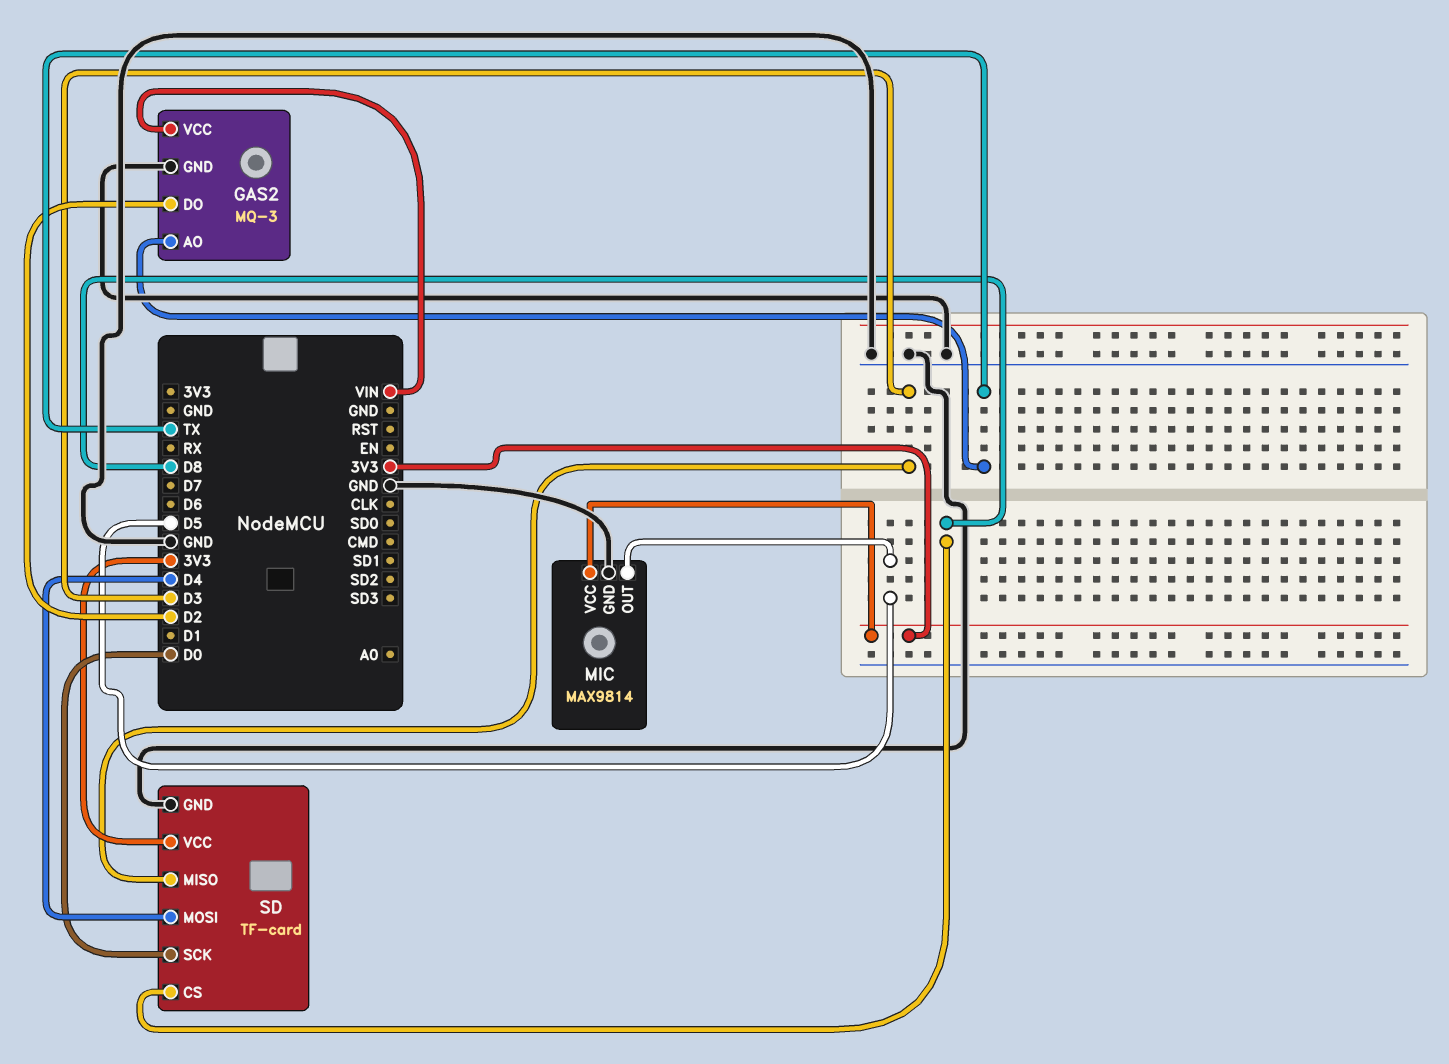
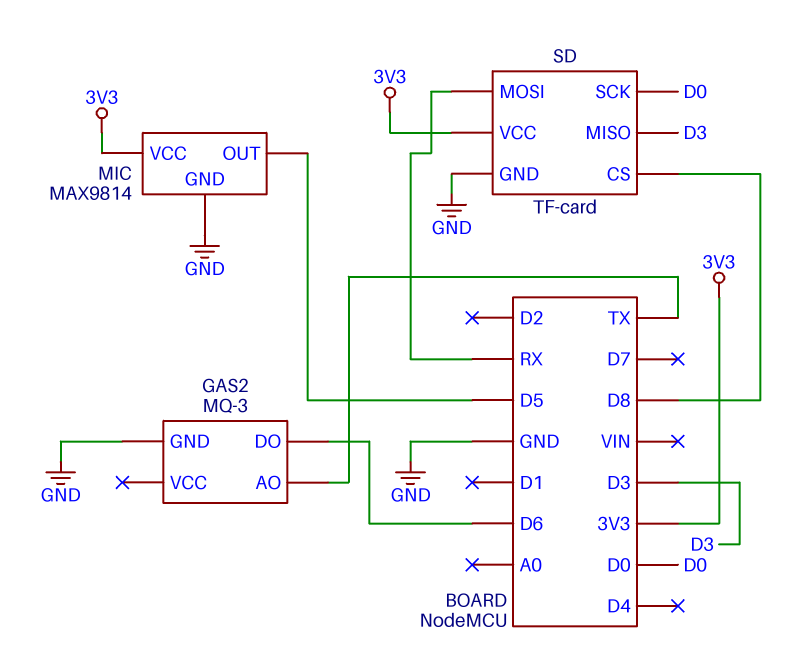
GAS2 pin DO: D2 -> D6
GAS2 pin VCC: VIN -> none
SD pin MOSI: D4 -> RX

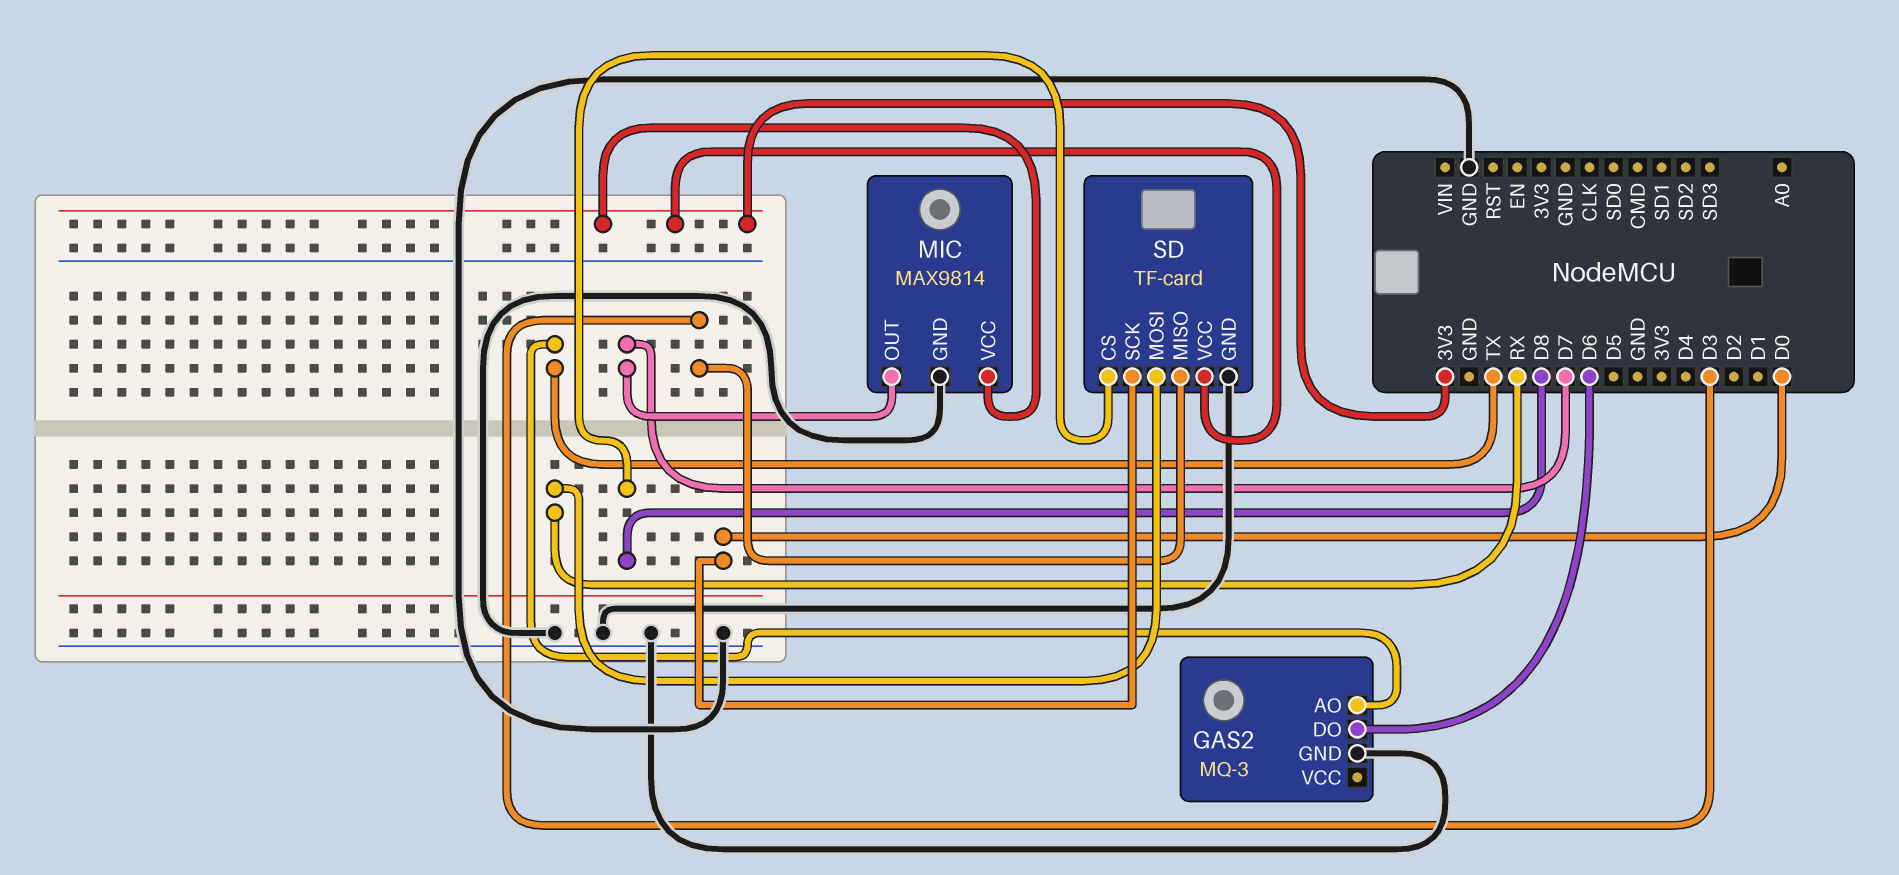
MIC pin OUT: D5 -> D7

